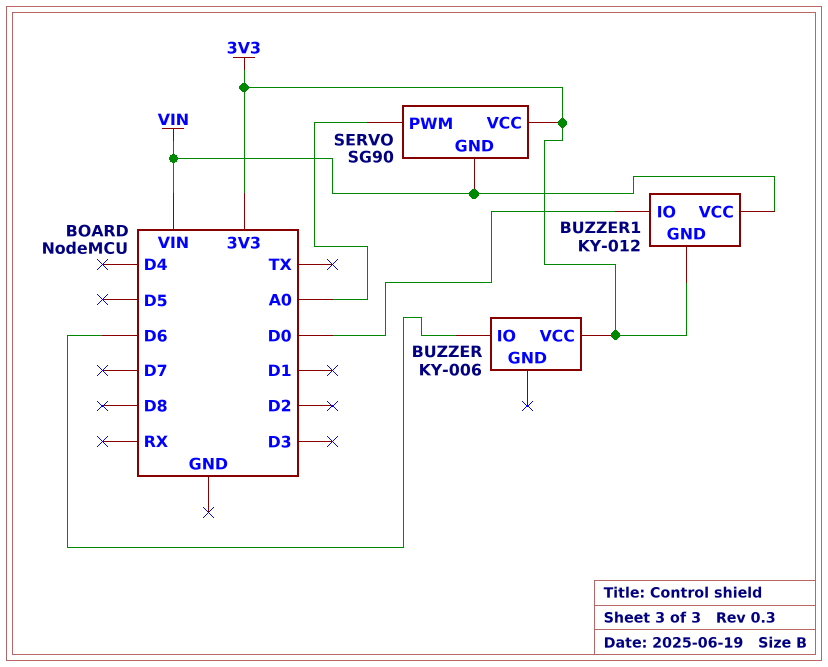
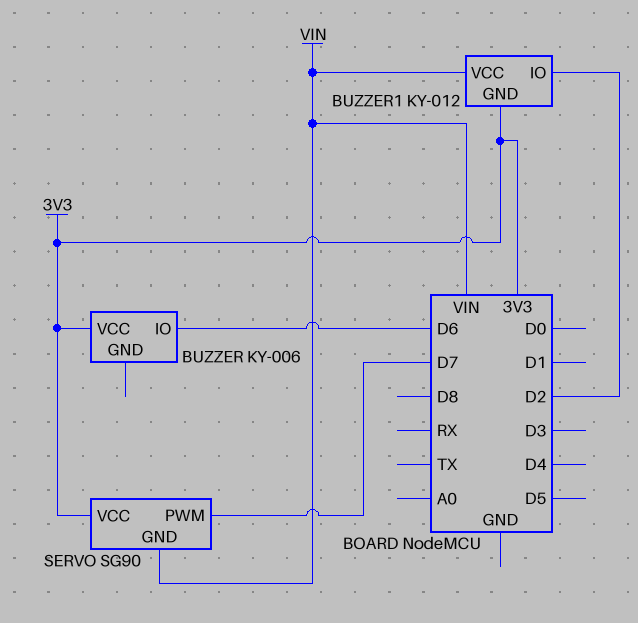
BUZZER1 pin IO: D0 -> D2
SERVO pin PWM: A0 -> D7

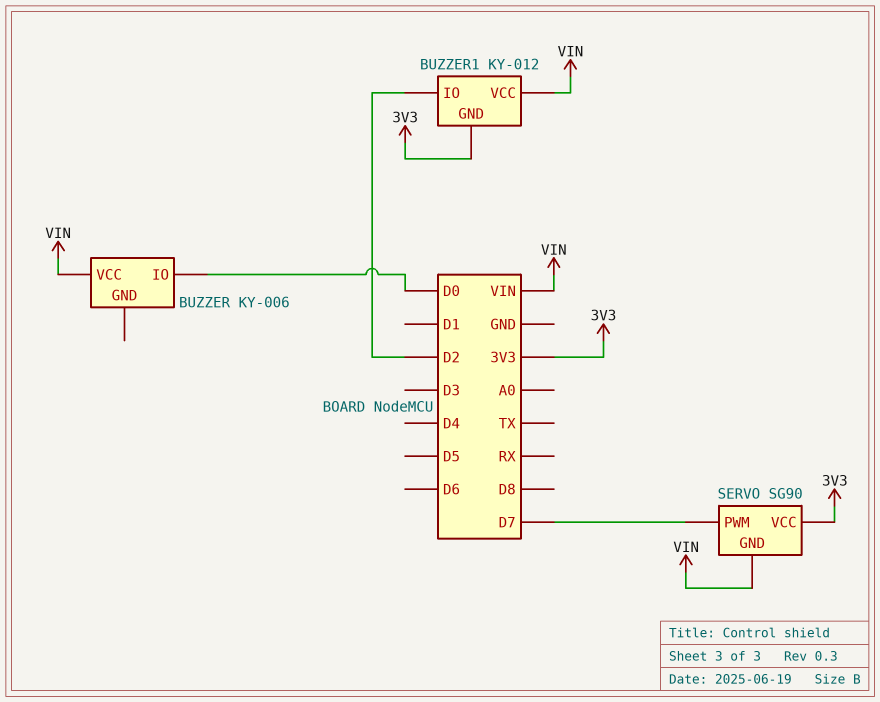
BUZZER pin IO: D6 -> D0
BUZZER pin VCC: 3V3 -> VIN

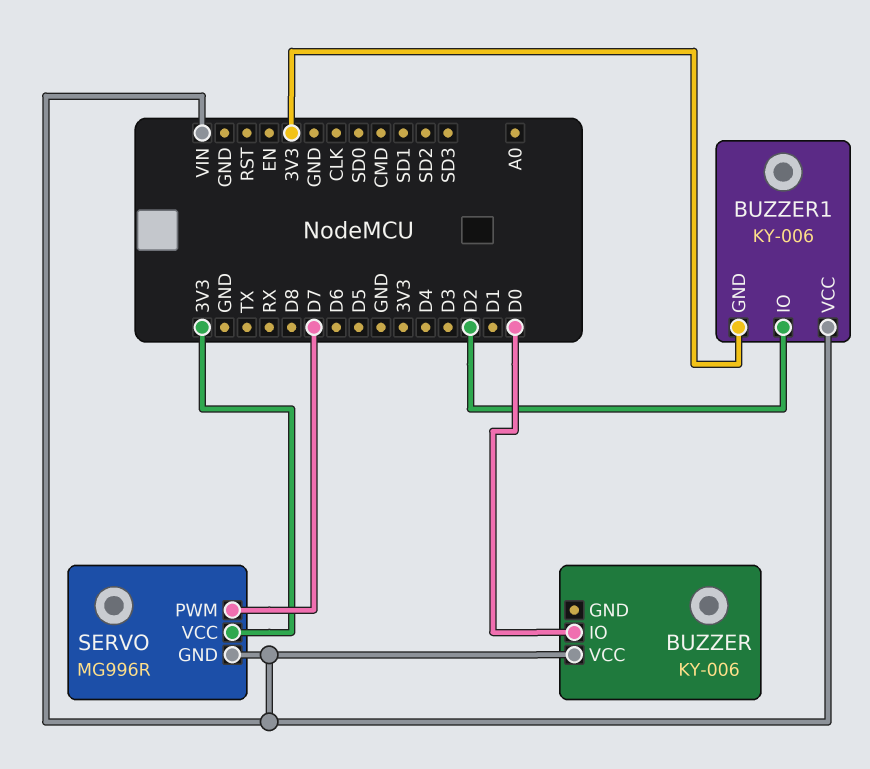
BUZZER1: KY-012 -> KY-006
SERVO: SG90 -> MG996R

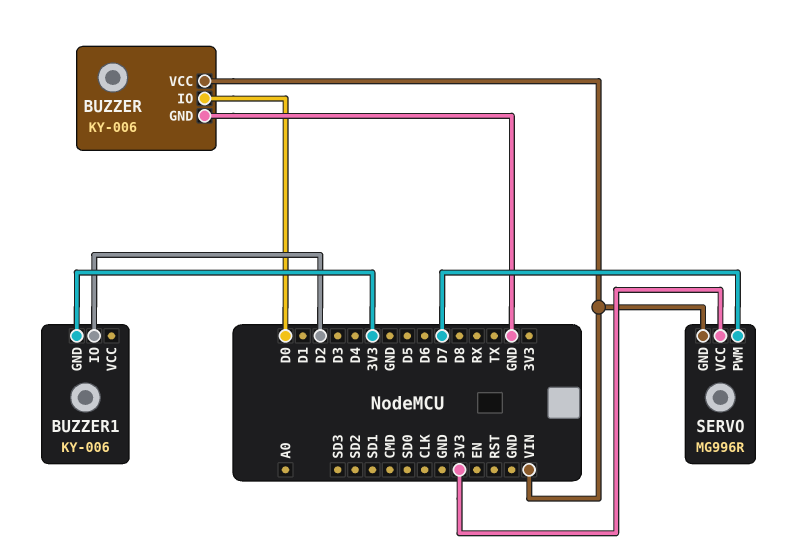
BUZZER pin GND: none -> GND
BUZZER1 pin VCC: VIN -> none

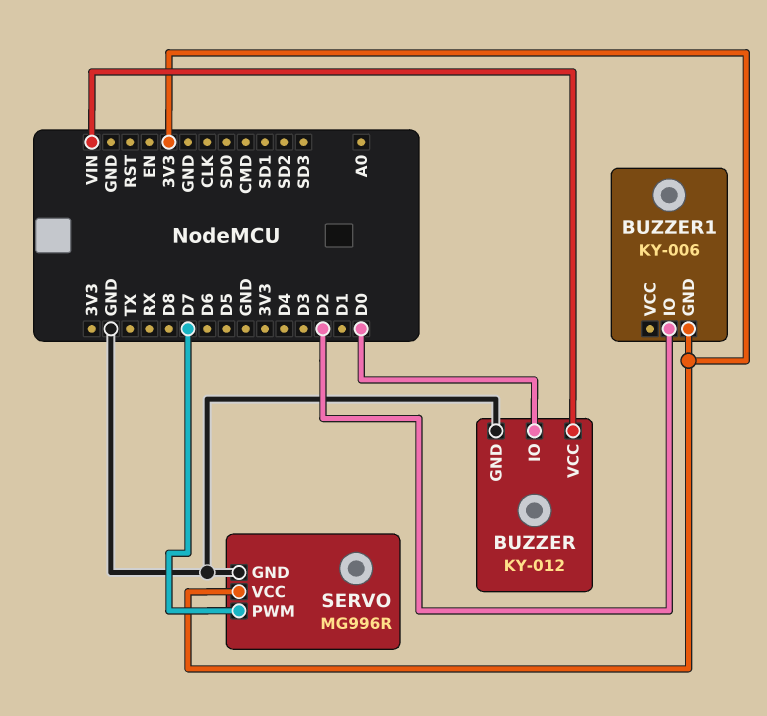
BUZZER: KY-006 -> KY-012
SERVO pin GND: VIN -> GND

